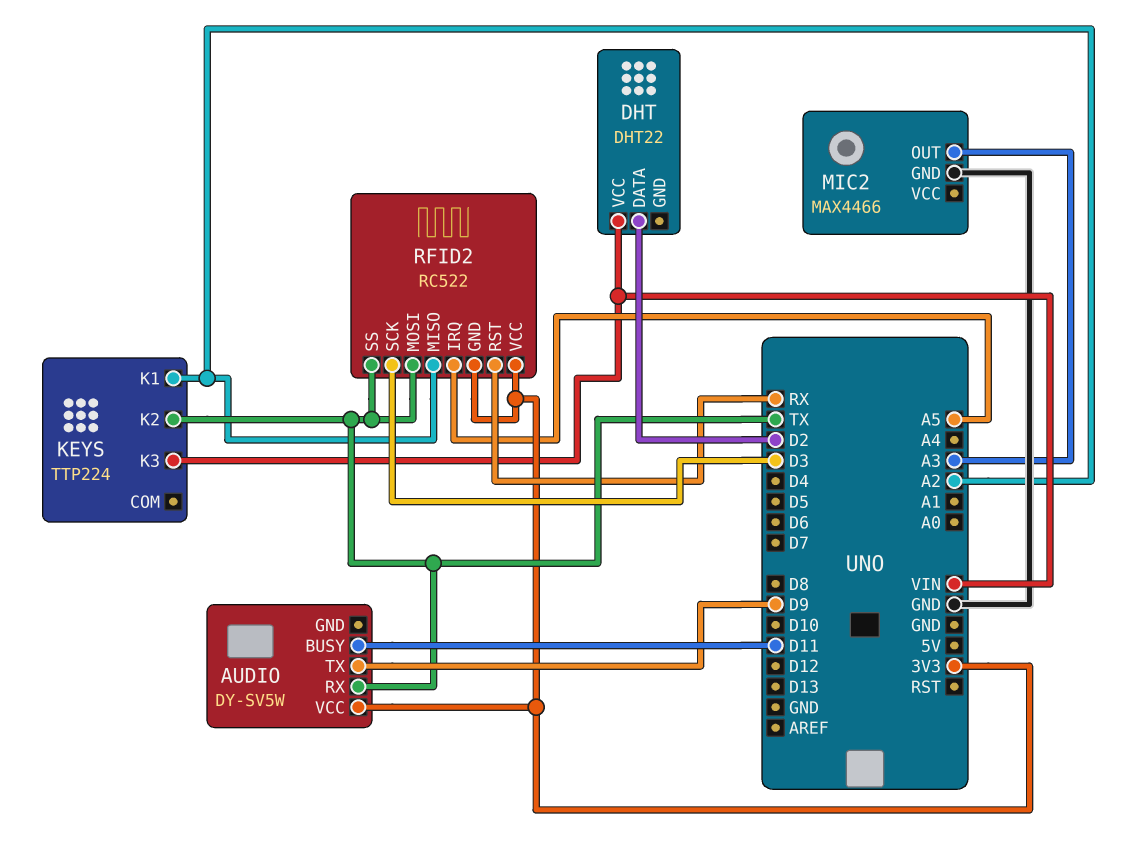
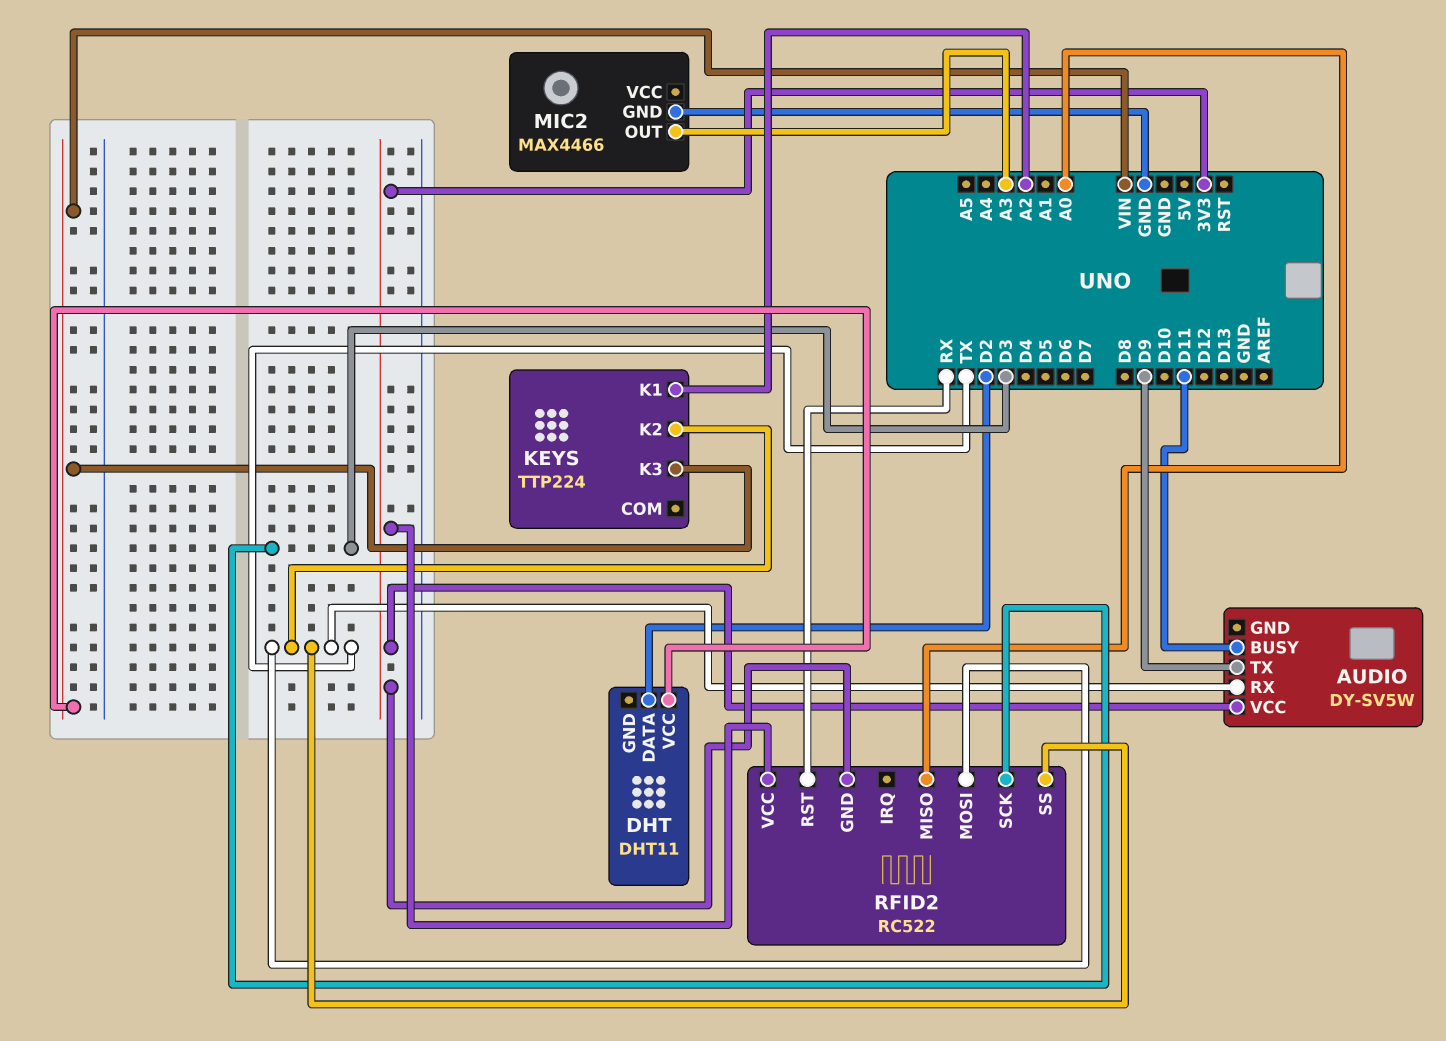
DHT: DHT22 -> DHT11
RFID2 pin IRQ: A5 -> none
RFID2 pin MISO: A2 -> A0

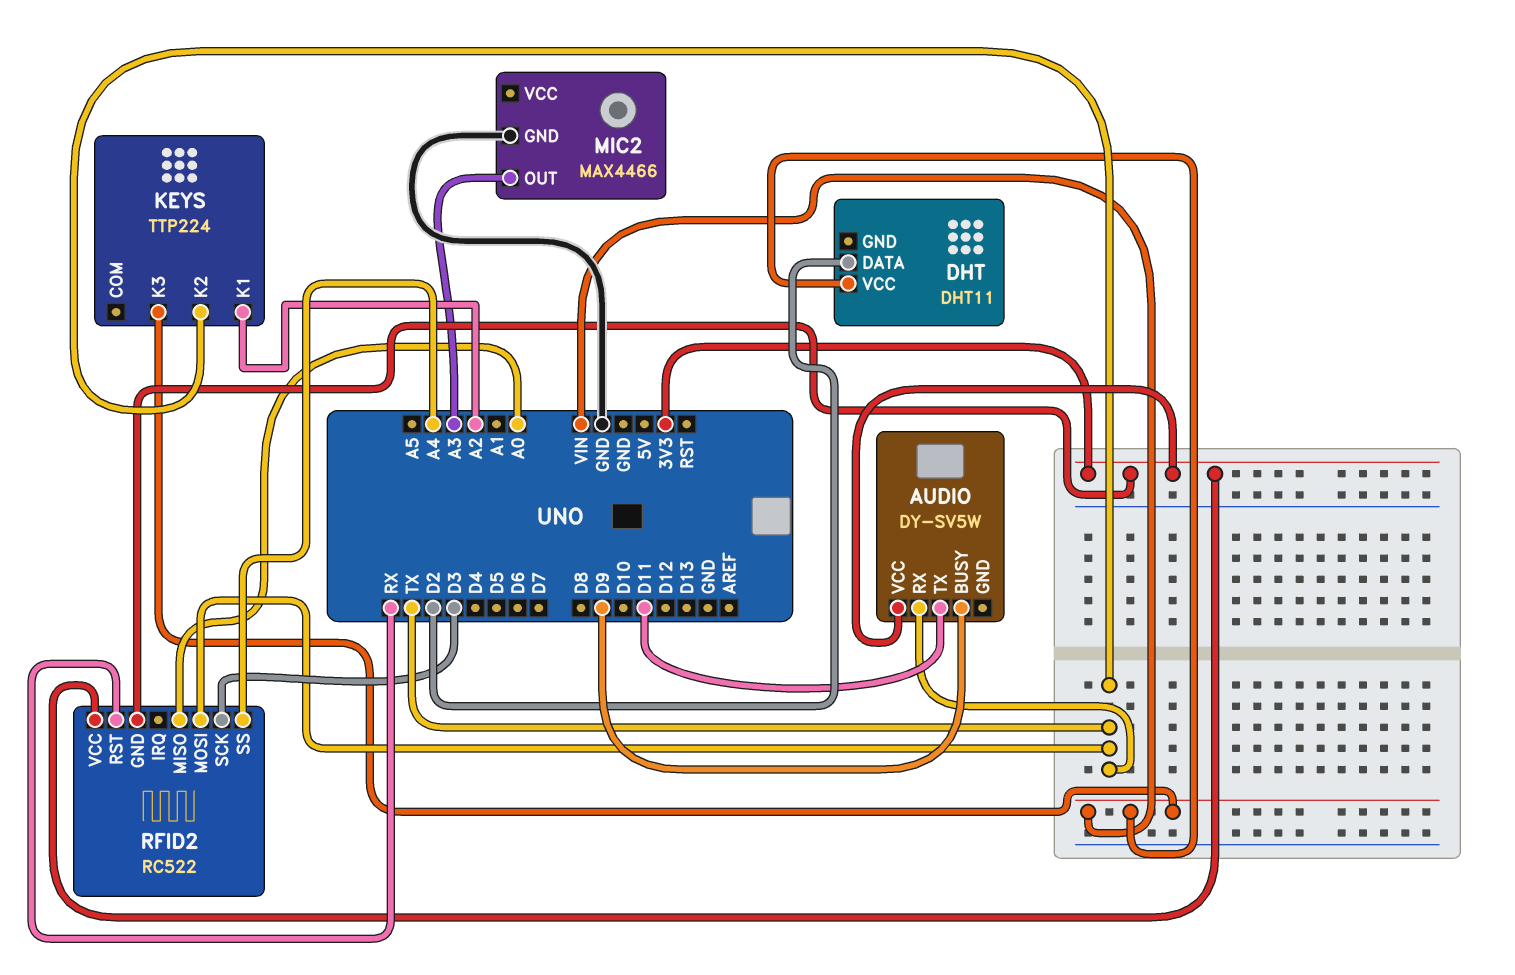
AUDIO pin BUSY: D11 -> D9
AUDIO pin TX: D9 -> D11
RFID2 pin SS: TX -> A4

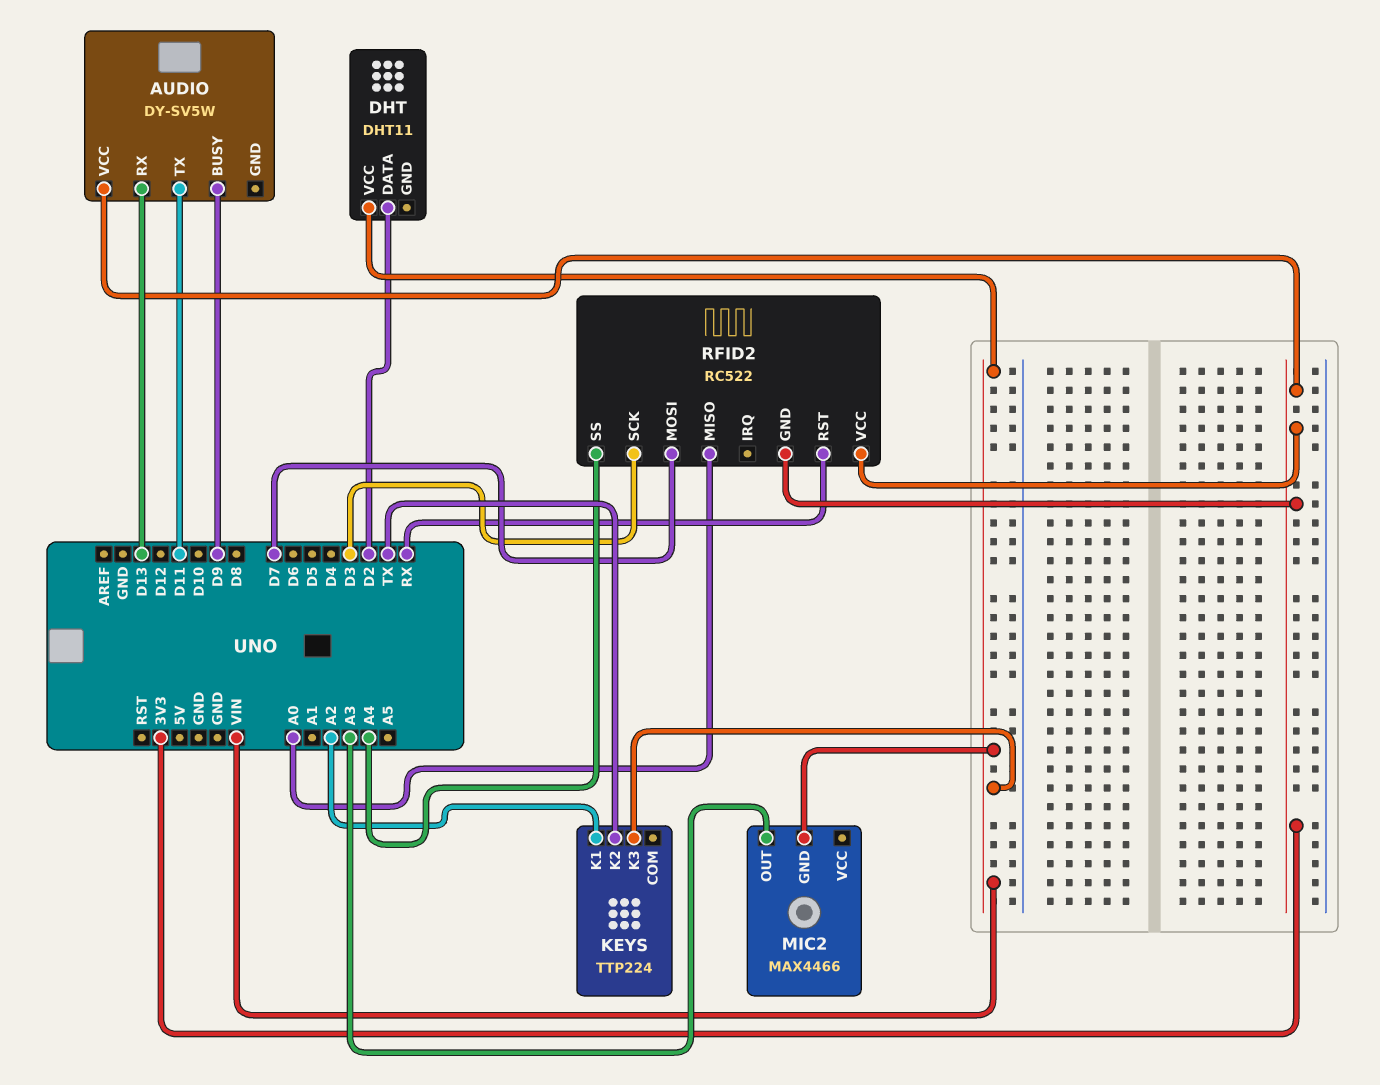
AUDIO pin RX: TX -> D13
MIC2 pin GND: GND -> VIN
RFID2 pin MOSI: TX -> D7

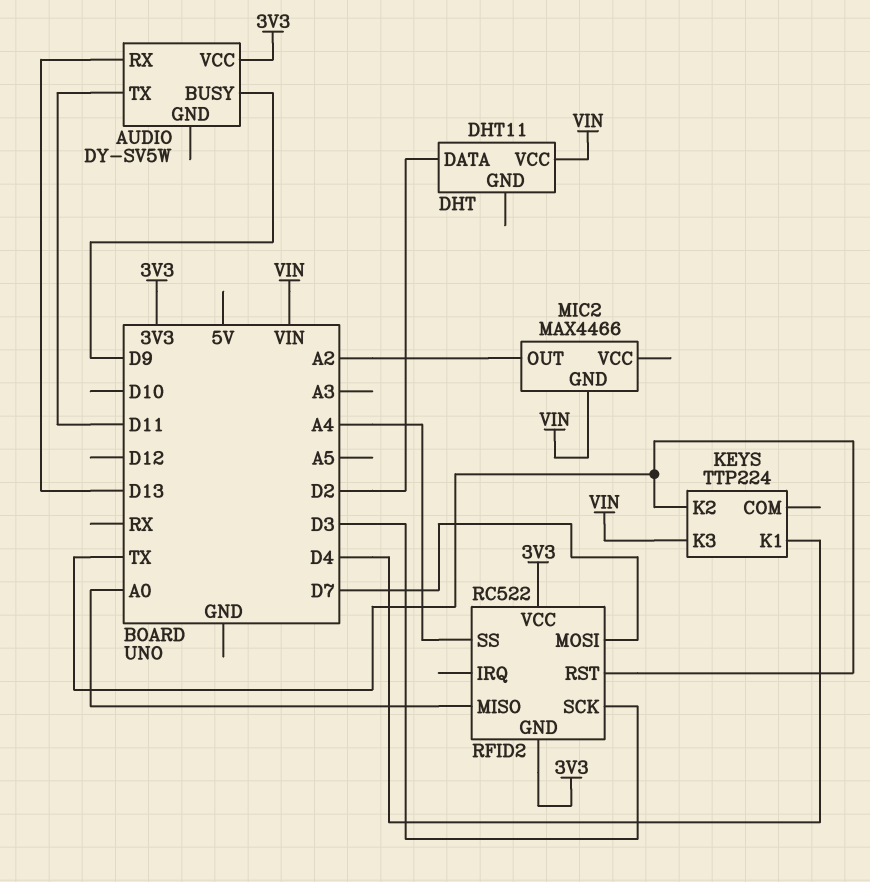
KEYS pin K1: A2 -> D4
MIC2 pin OUT: A3 -> A2
RFID2 pin RST: RX -> TX

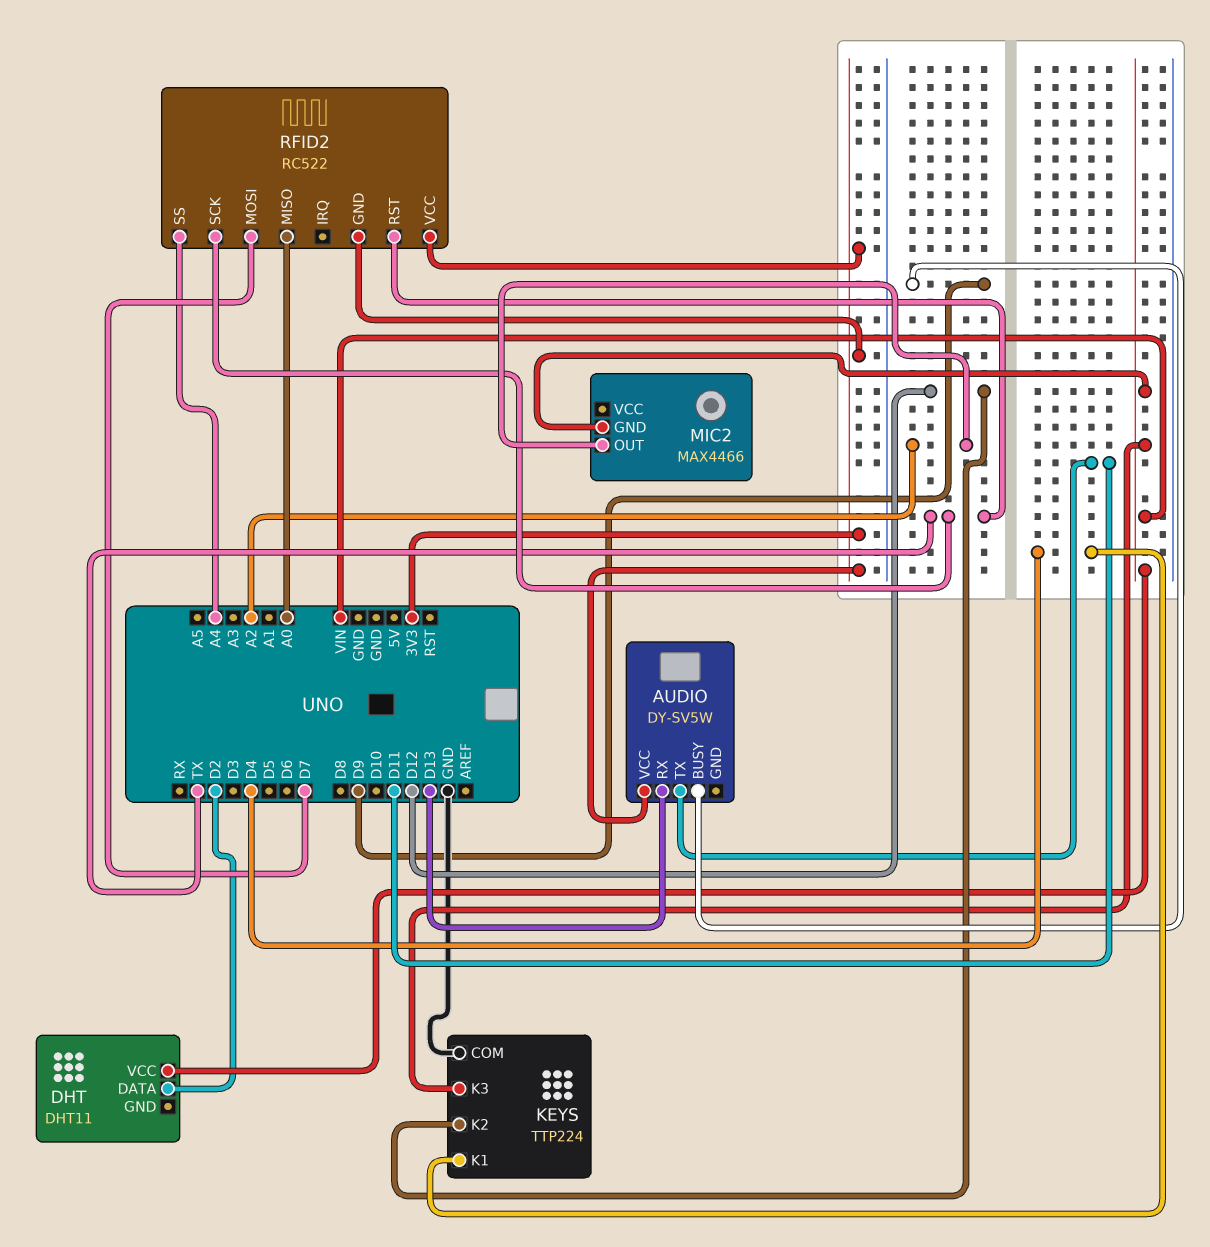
KEYS pin COM: none -> GND
KEYS pin K2: TX -> D12
RFID2 pin SCK: D3 -> TX

